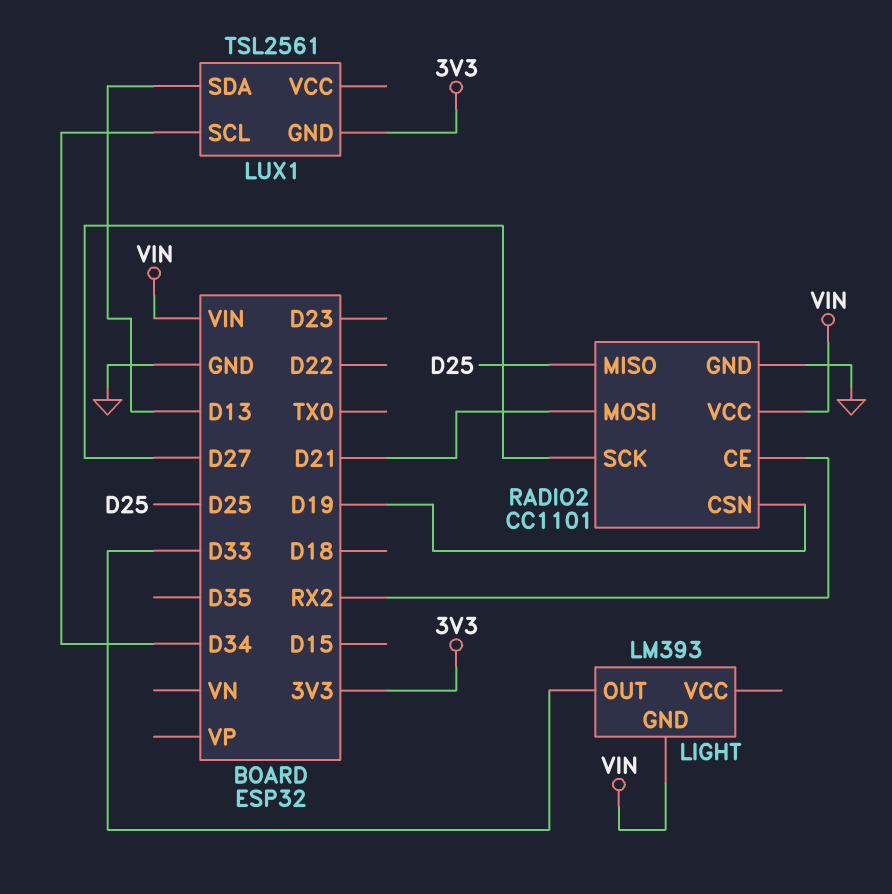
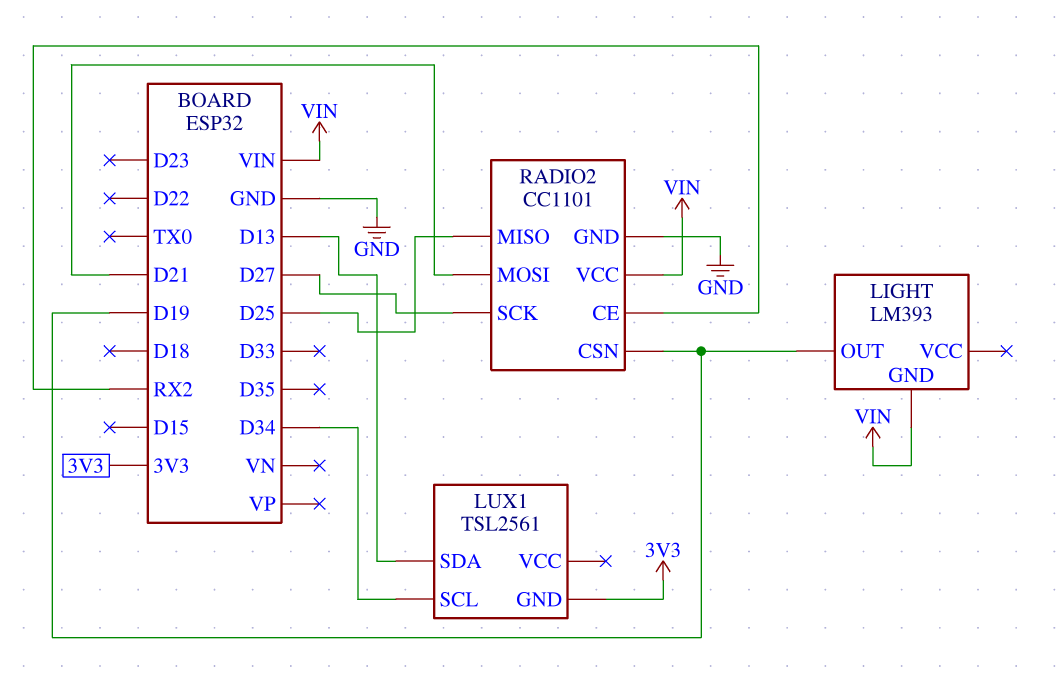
LIGHT pin OUT: D33 -> D19

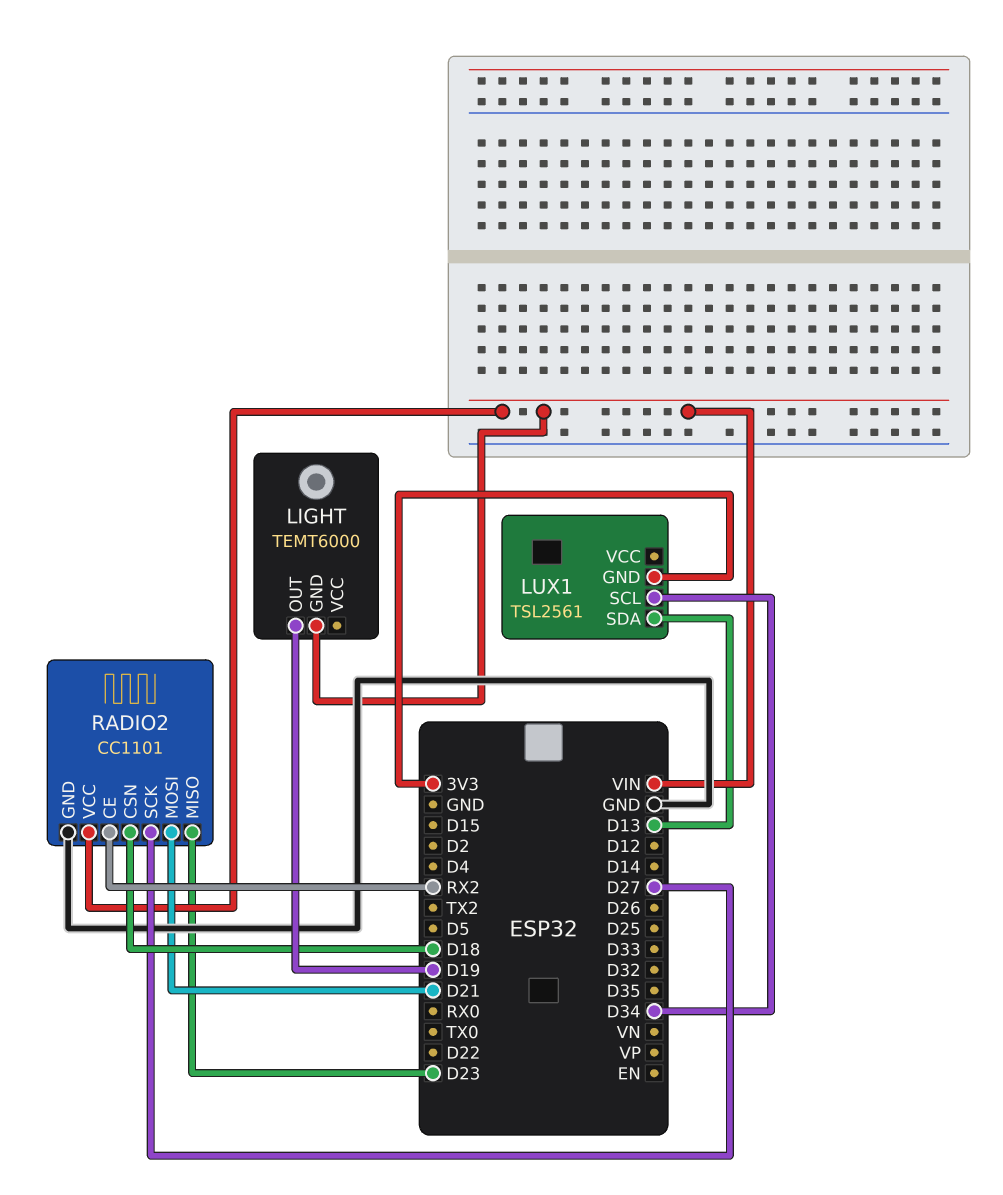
LIGHT: LM393 -> TEMT6000
RADIO2 pin CSN: D19 -> D18
RADIO2 pin MISO: D25 -> D23

